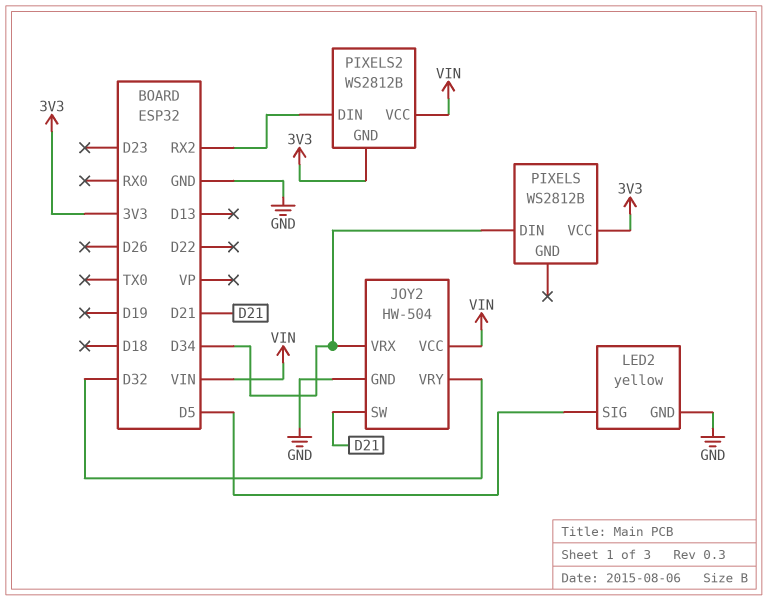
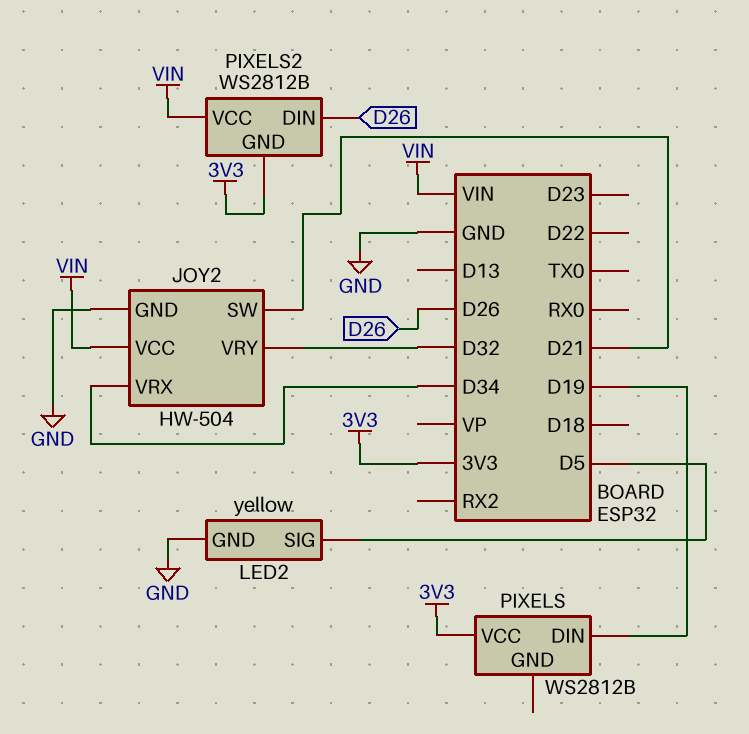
PIXELS pin DIN: D34 -> D19
PIXELS2 pin DIN: RX2 -> D26

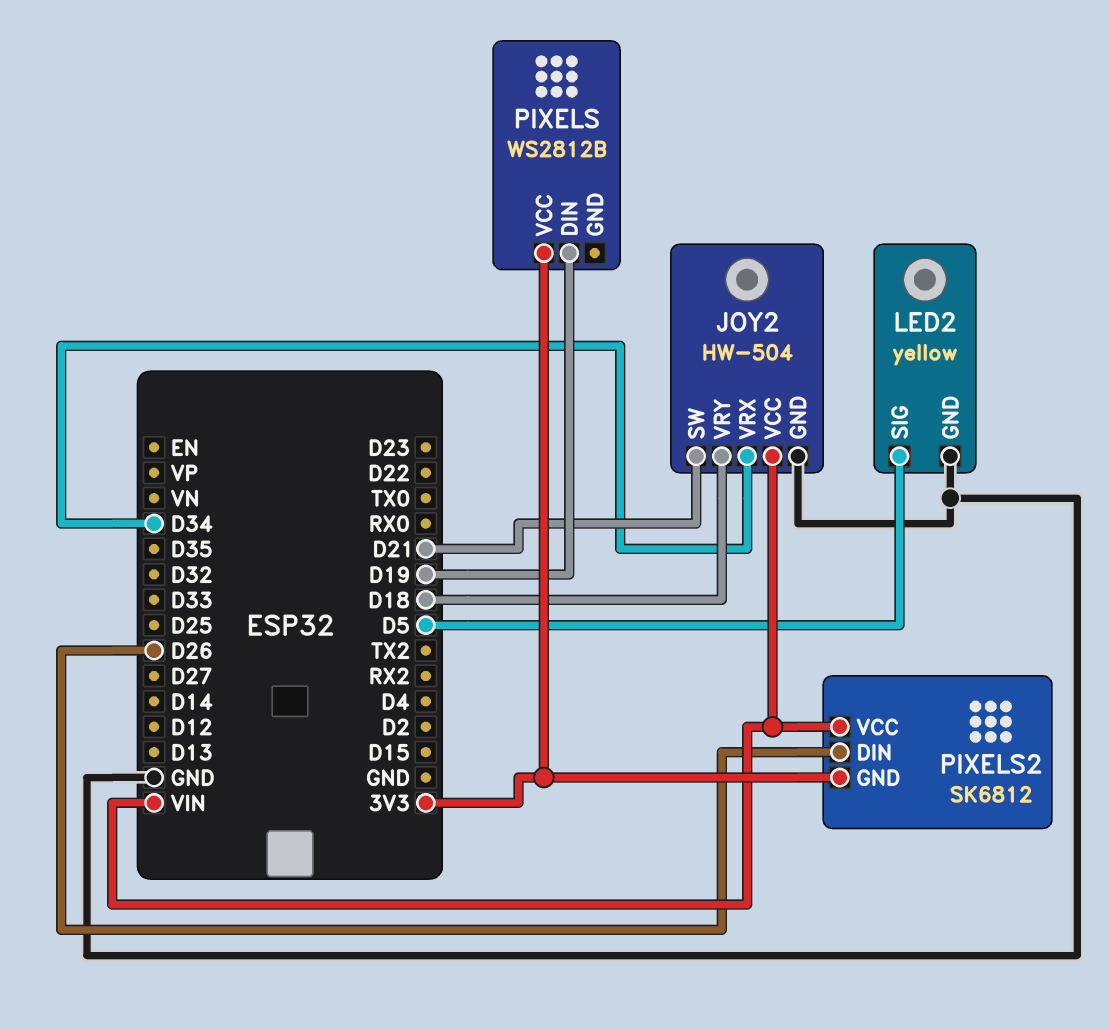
JOY2 pin VRY: D32 -> D18
PIXELS2: WS2812B -> SK6812

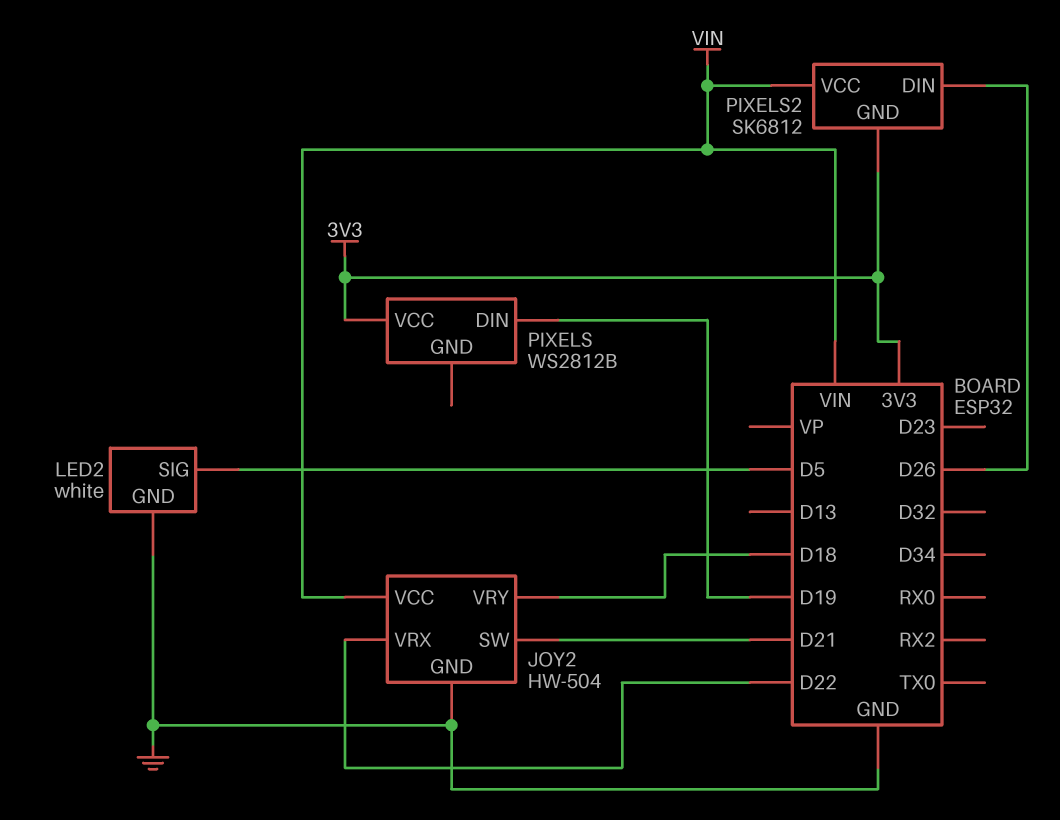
JOY2 pin VRX: D34 -> D22
LED2: yellow -> white

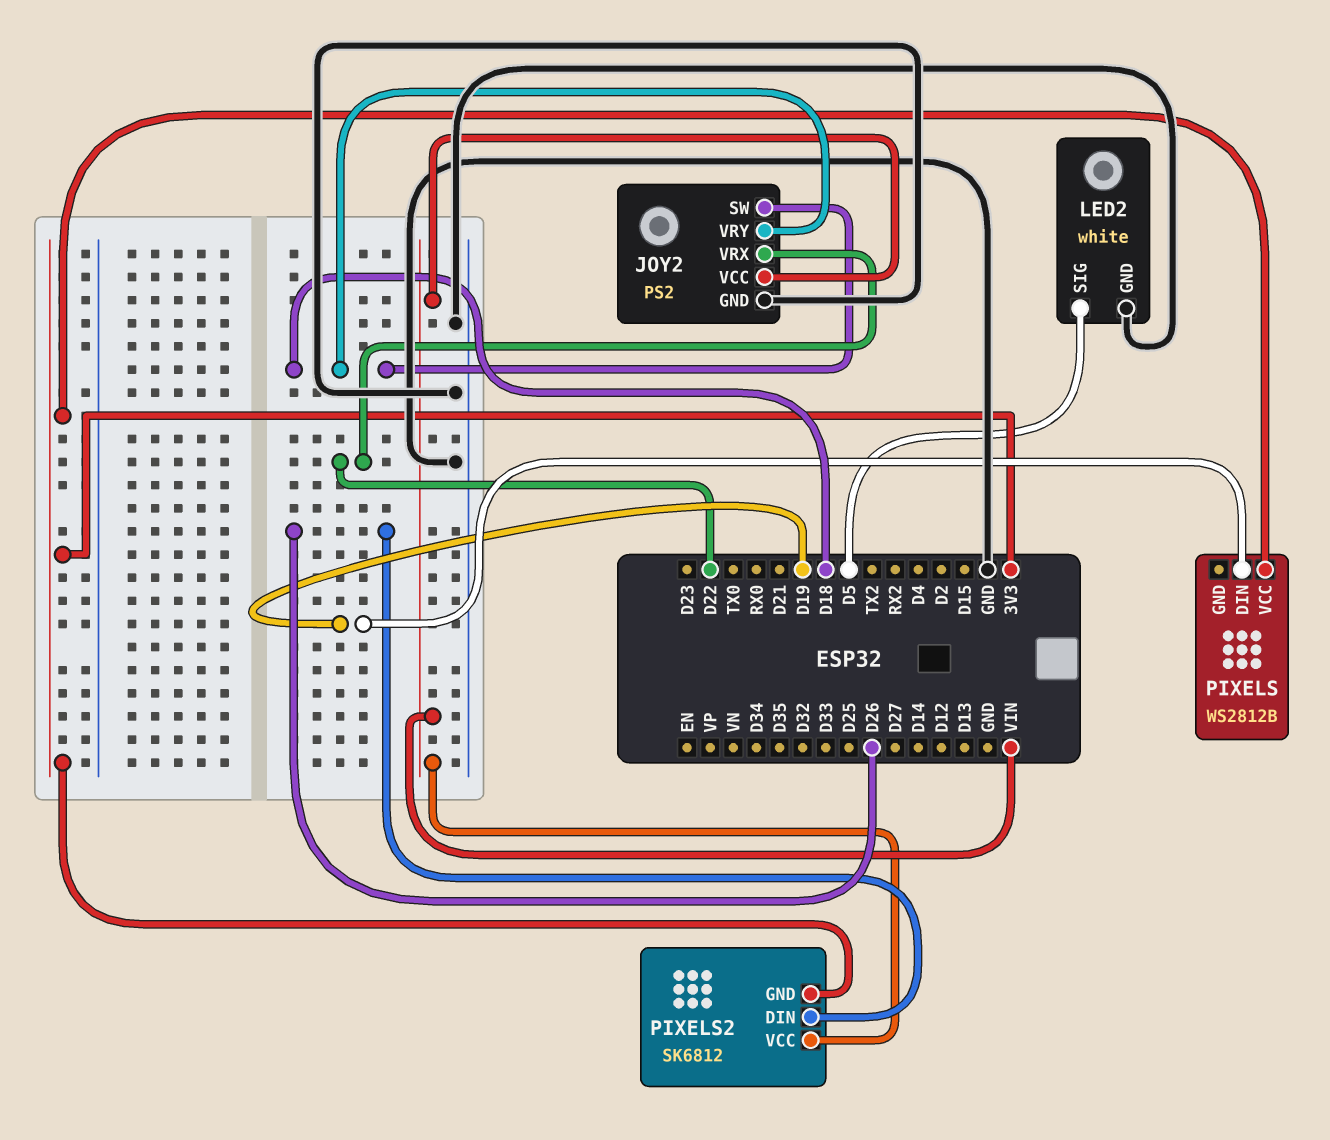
JOY2: HW-504 -> PS2
JOY2 pin SW: D21 -> D18

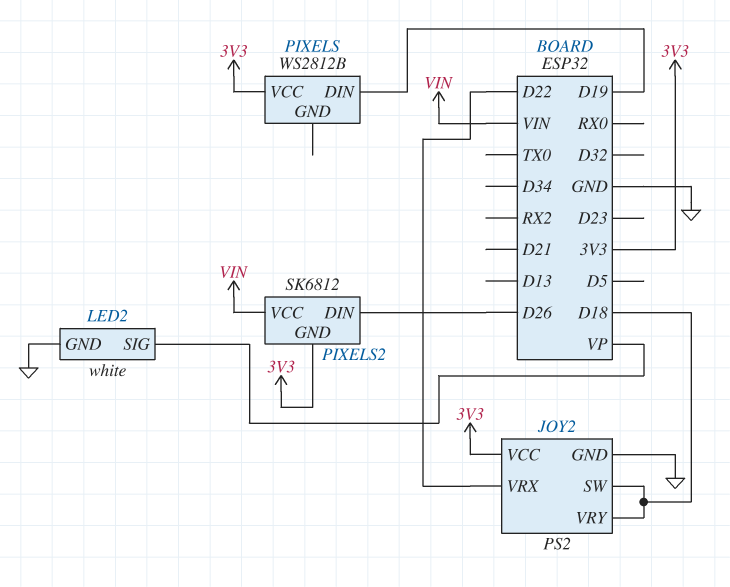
JOY2 pin VCC: VIN -> 3V3
LED2 pin SIG: D5 -> VP

